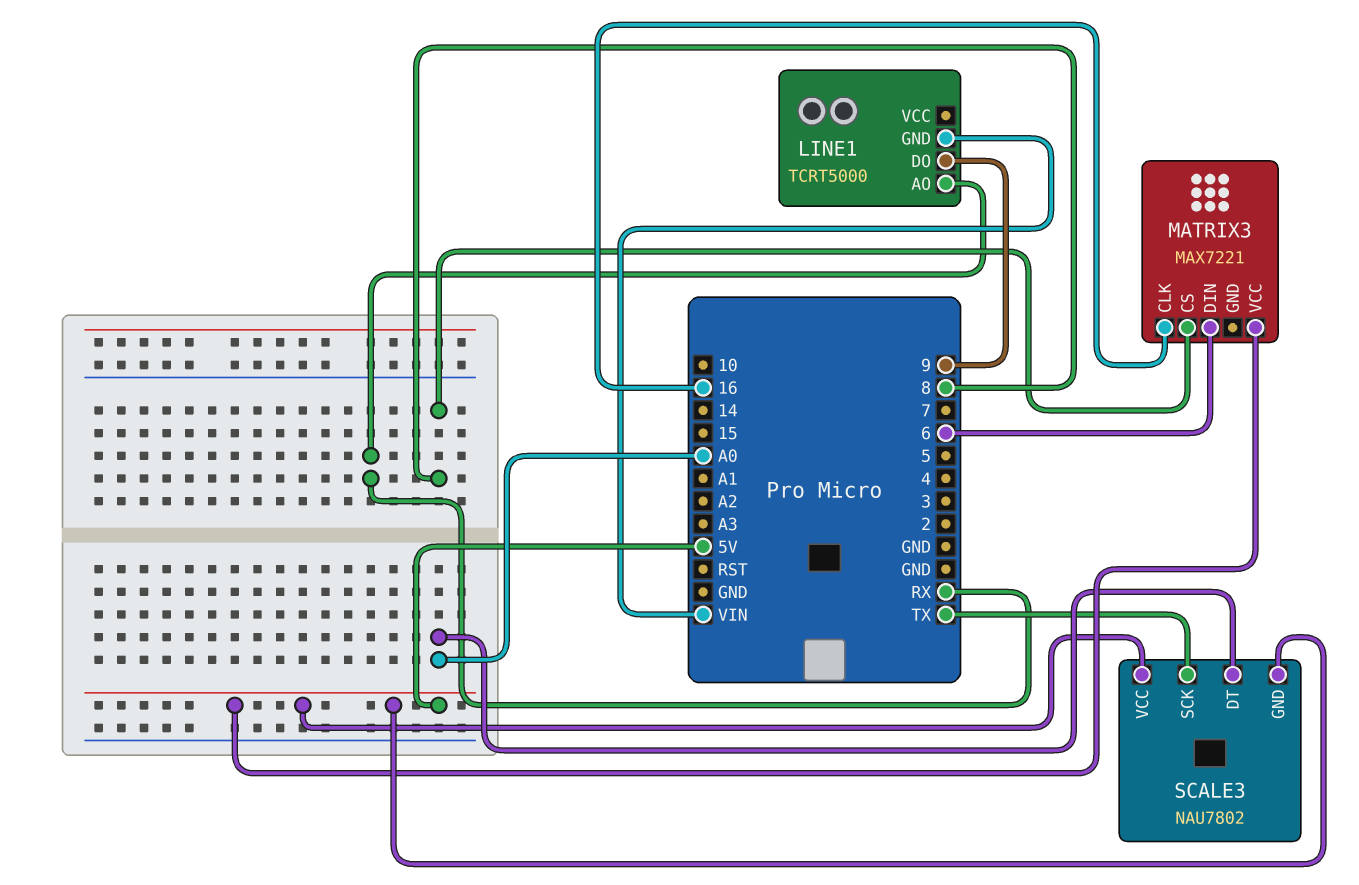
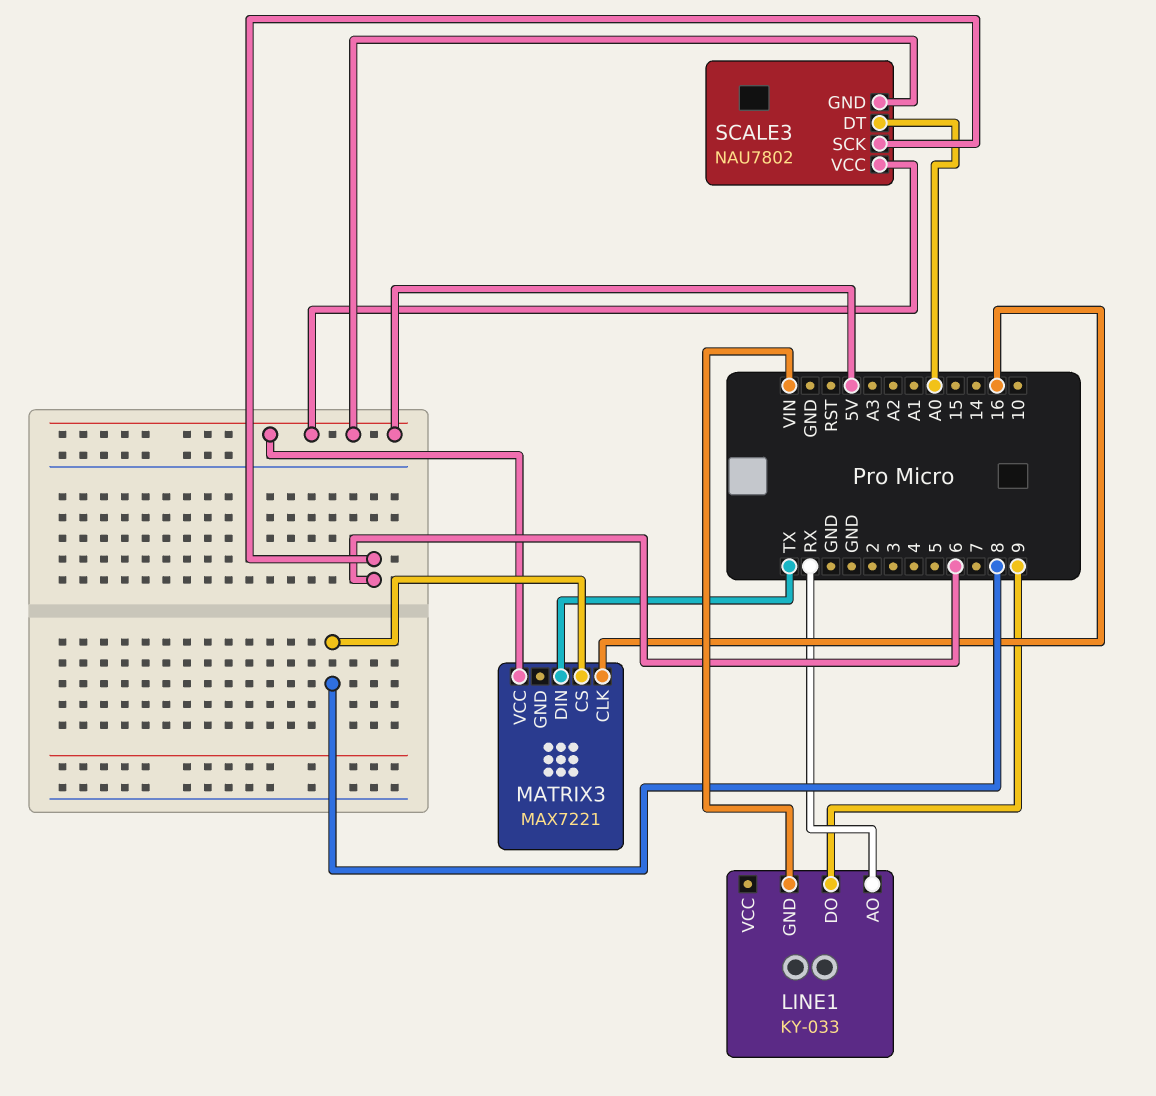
LINE1: TCRT5000 -> KY-033
MATRIX3 pin DIN: 6 -> TX
SCALE3 pin SCK: TX -> 6

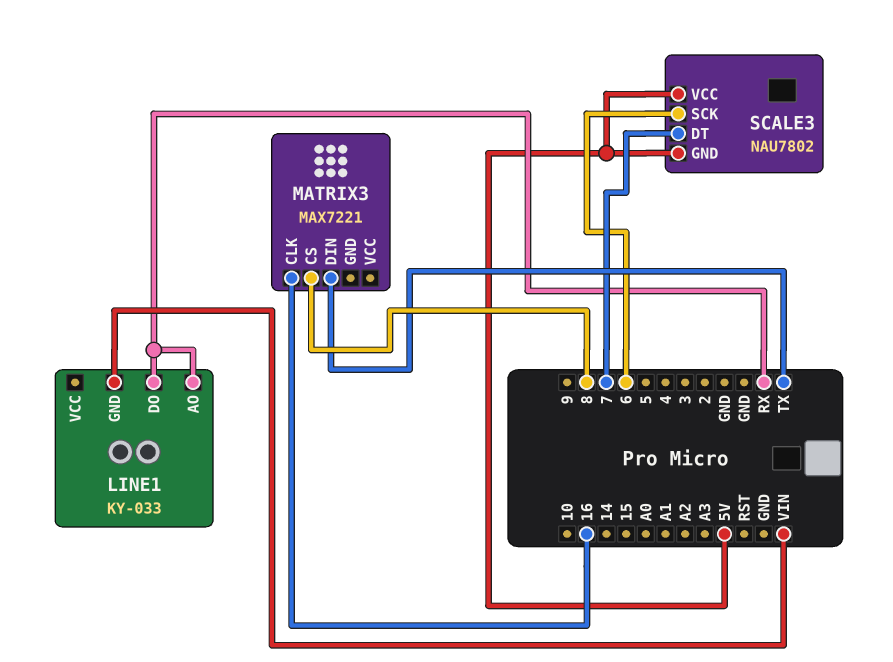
LINE1 pin DO: 9 -> RX
MATRIX3 pin VCC: 5V -> none
SCALE3 pin DT: A0 -> 7

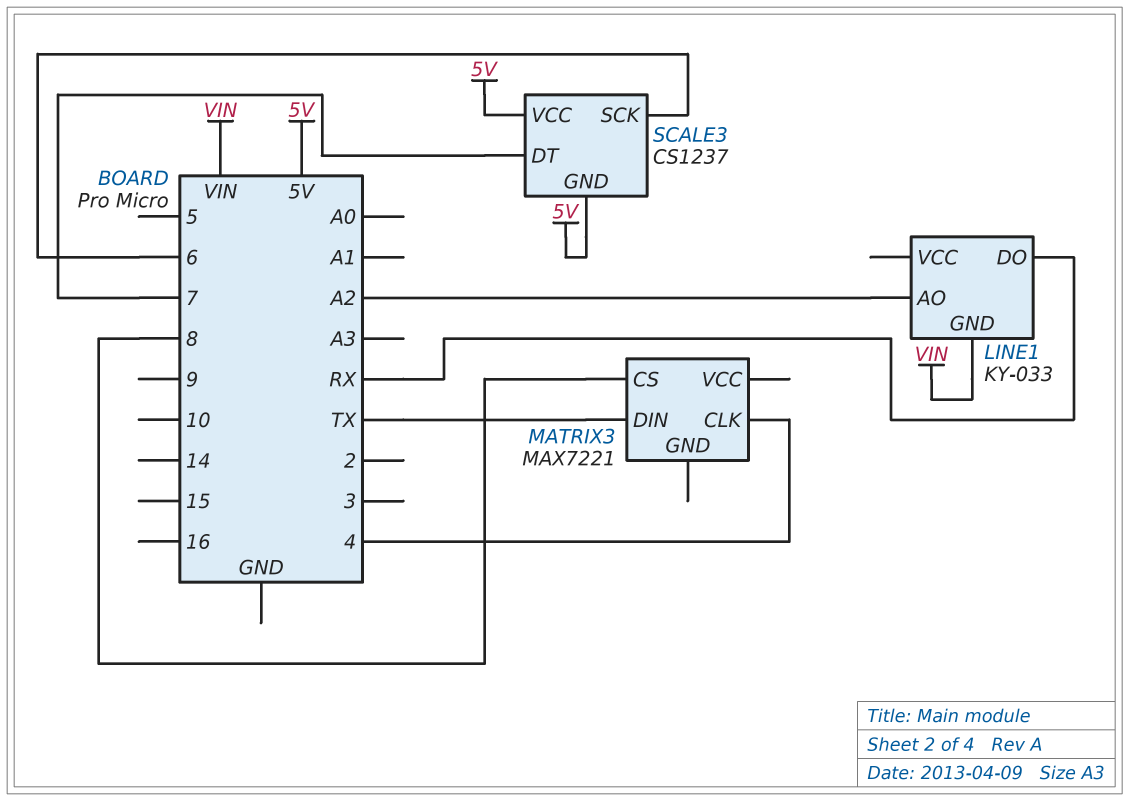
LINE1 pin AO: RX -> A2
MATRIX3 pin CLK: 16 -> 4
SCALE3: NAU7802 -> CS1237

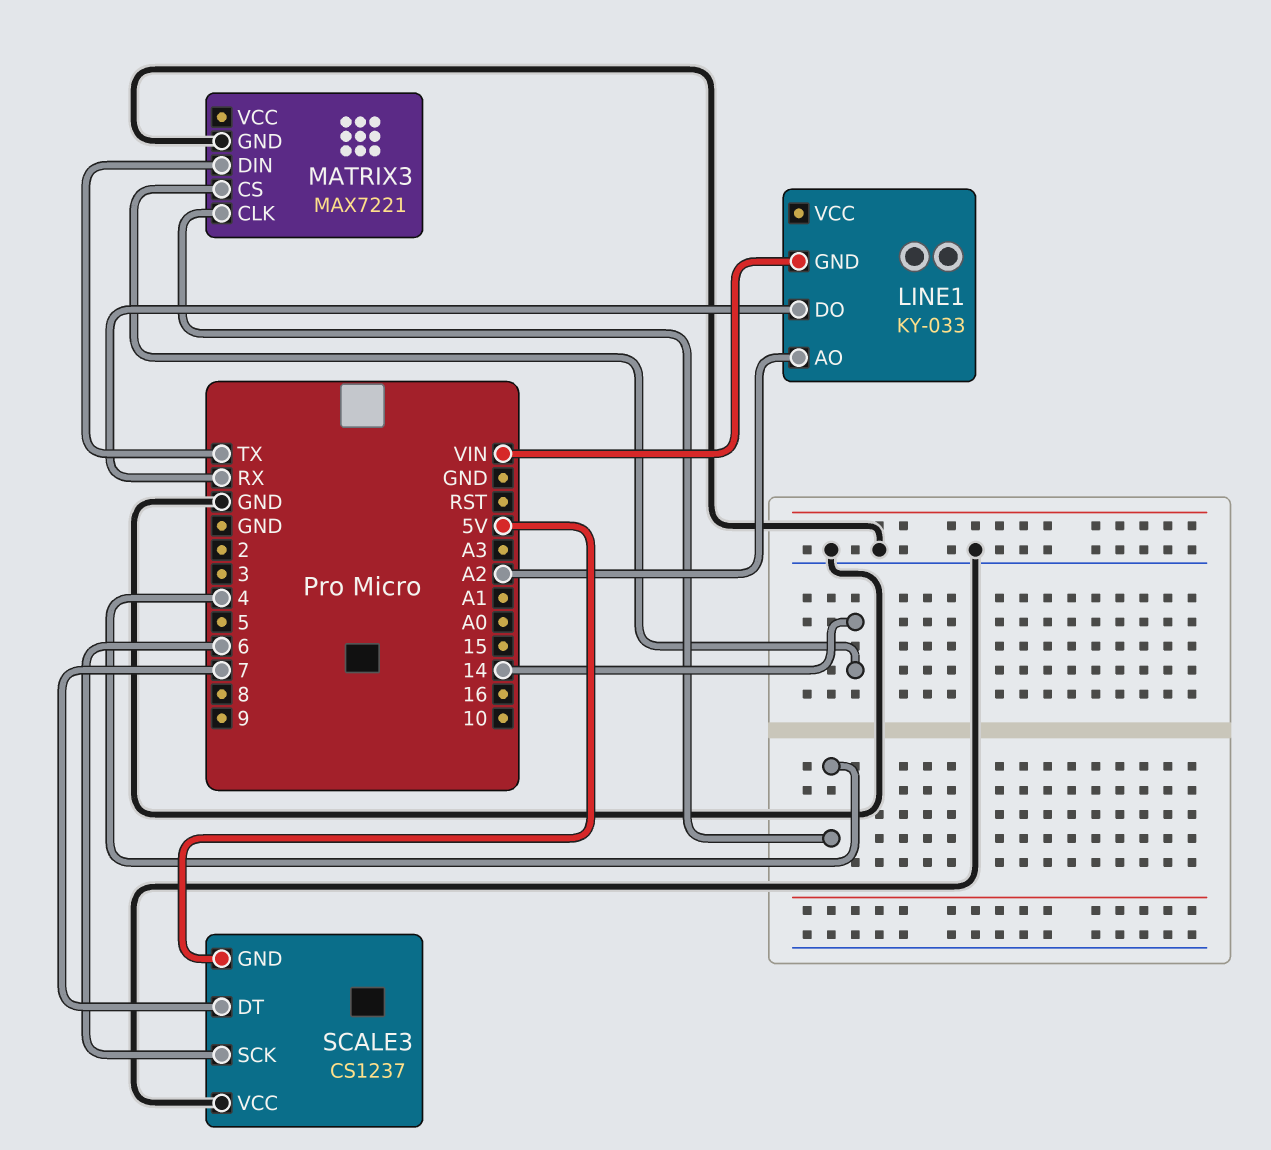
MATRIX3 pin CS: 8 -> 14
MATRIX3 pin GND: none -> GND
SCALE3 pin VCC: 5V -> GND

